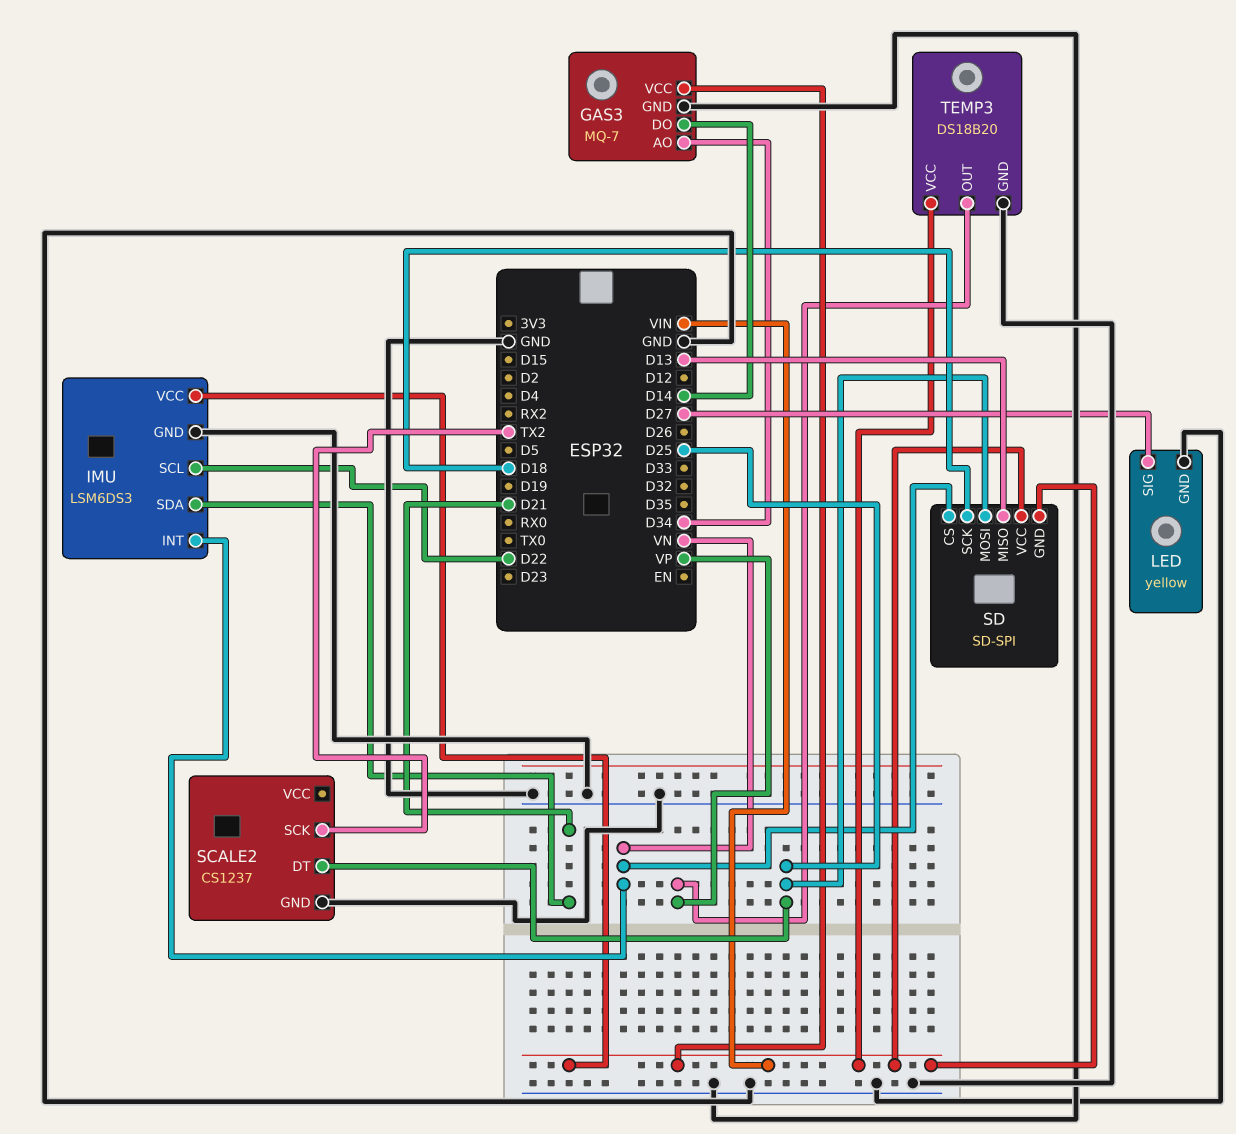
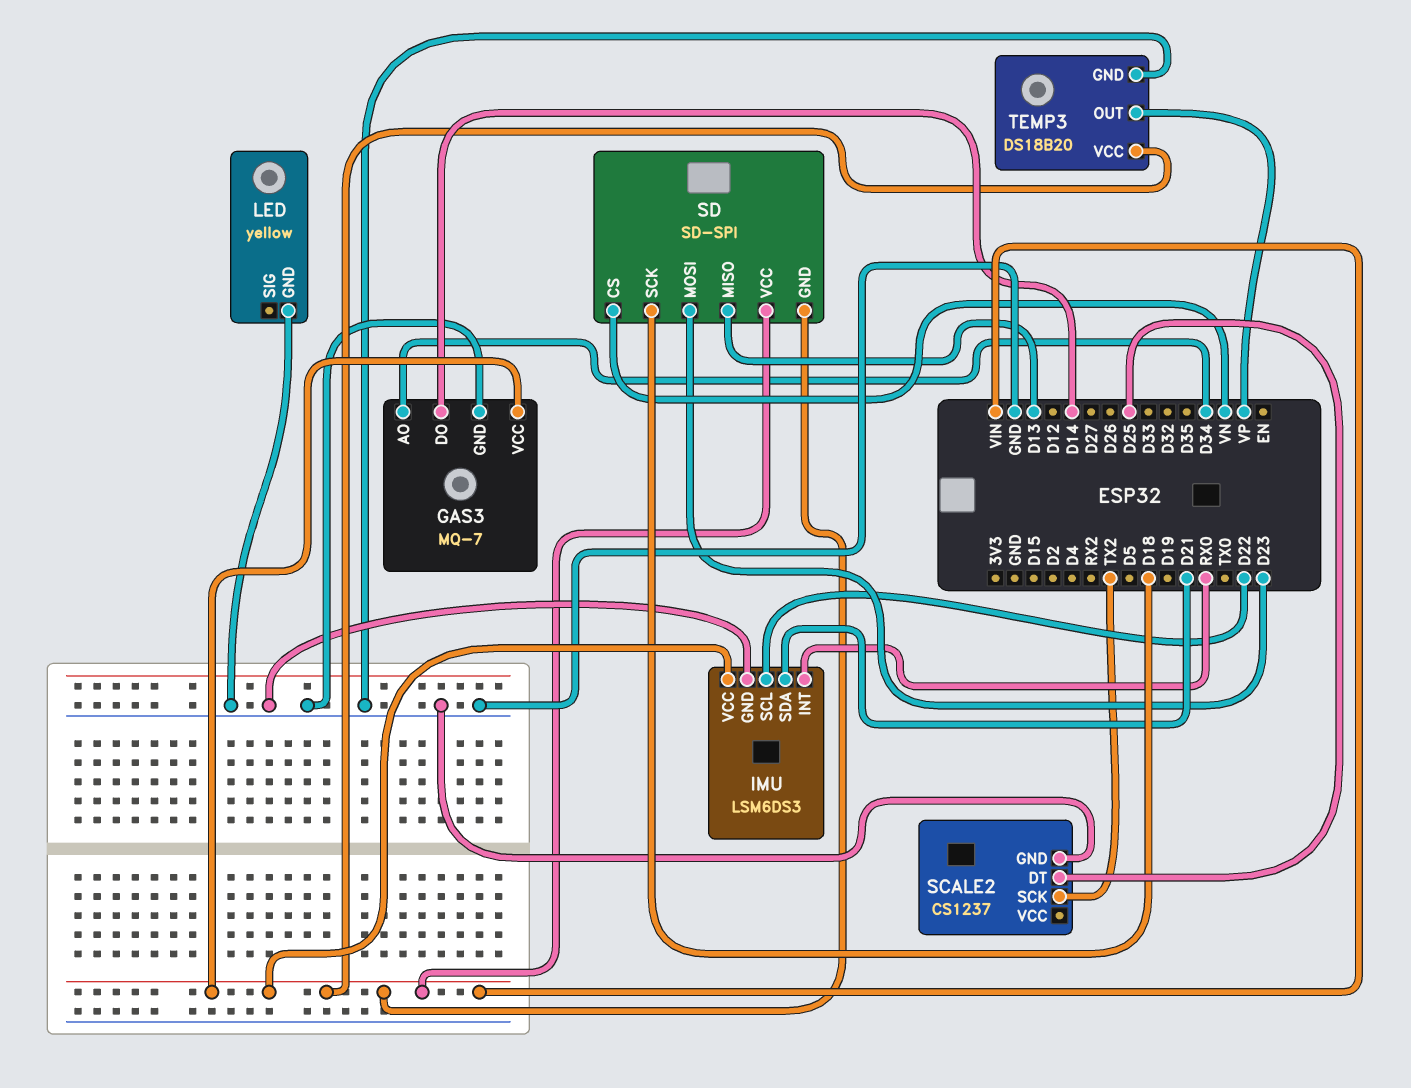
IMU pin INT: VN -> RX0
LED pin SIG: D27 -> none
SD pin MOSI: D25 -> D23

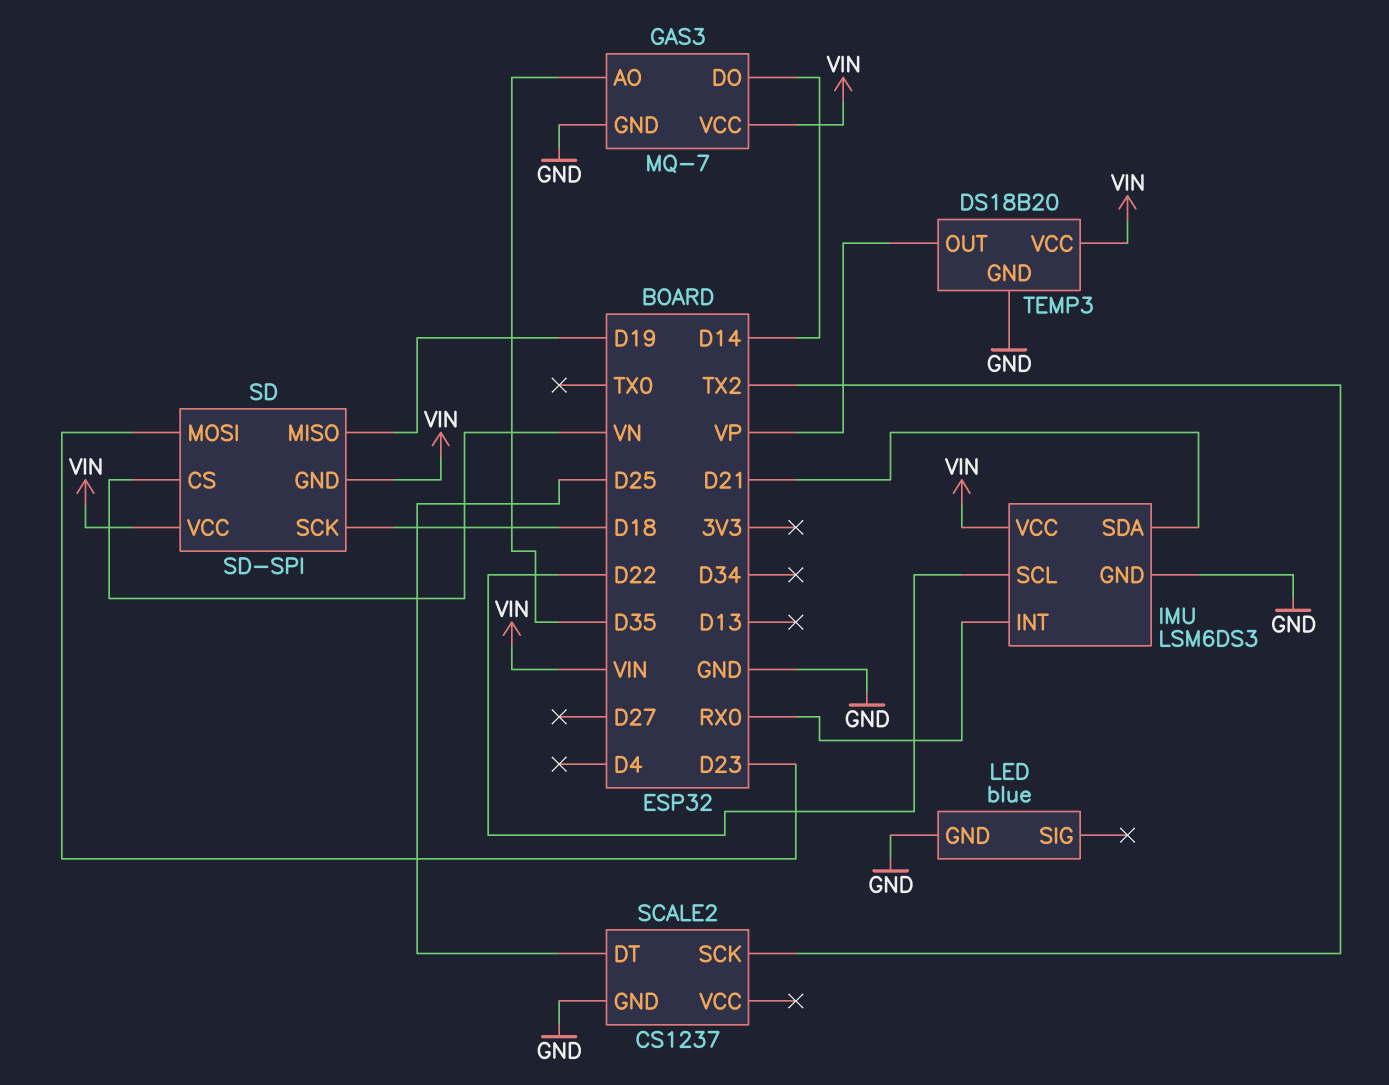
GAS3 pin AO: D34 -> D35
LED: yellow -> blue
SD pin MISO: D13 -> D19

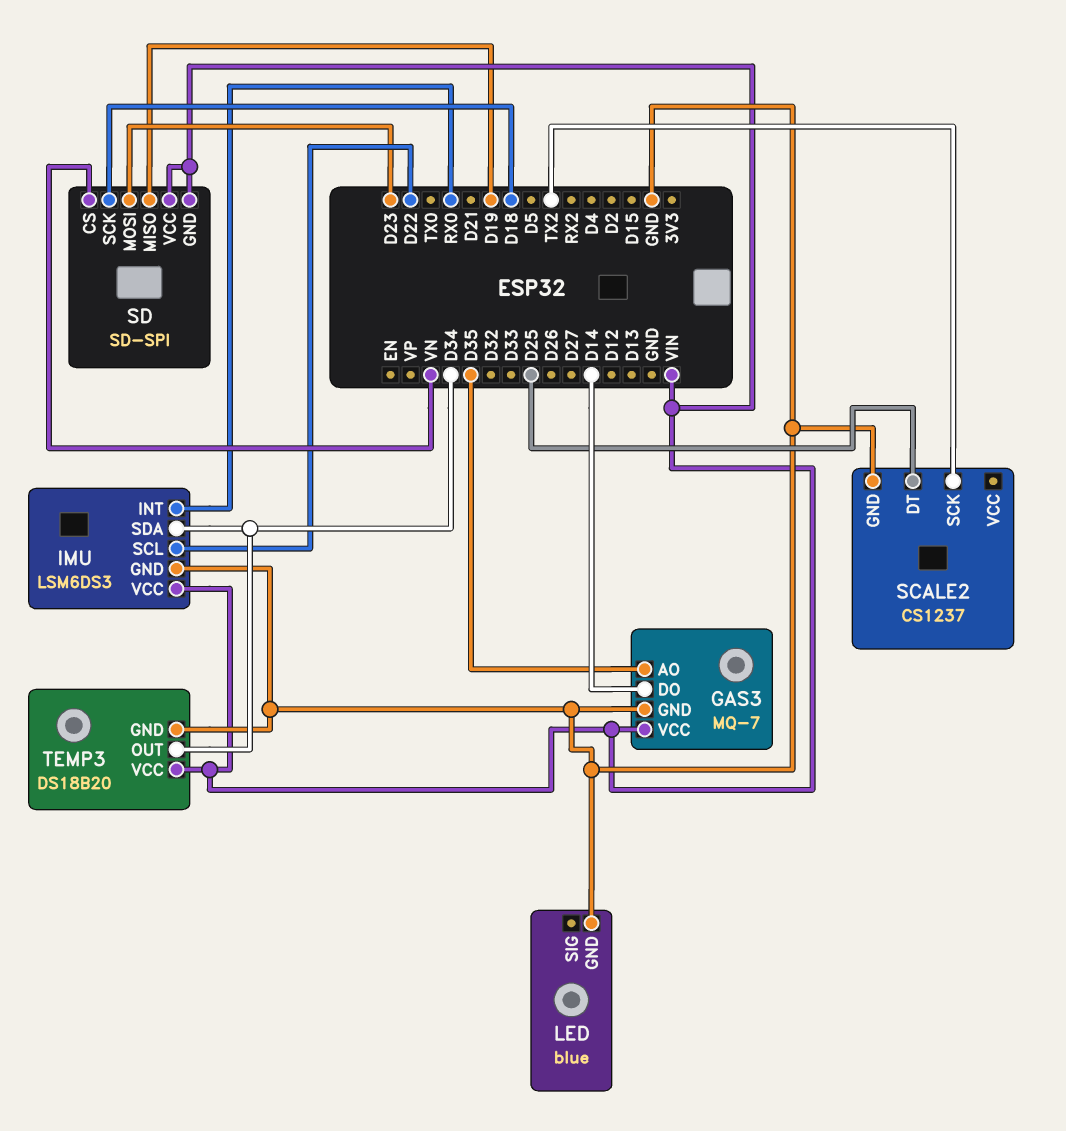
IMU pin SDA: D21 -> D34
TEMP3 pin OUT: VP -> D34

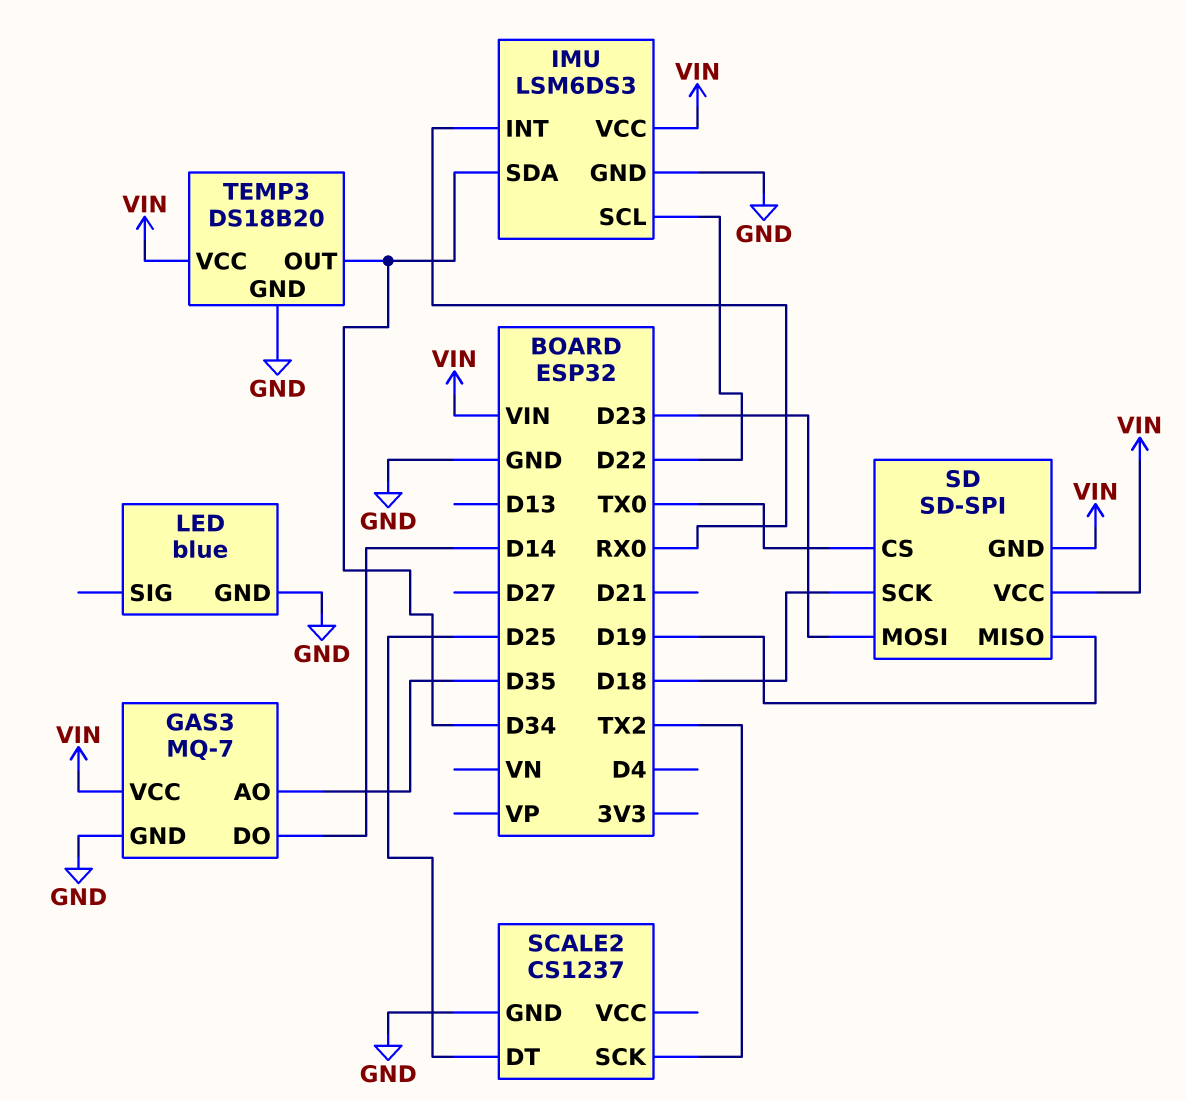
SD pin CS: VN -> TX0

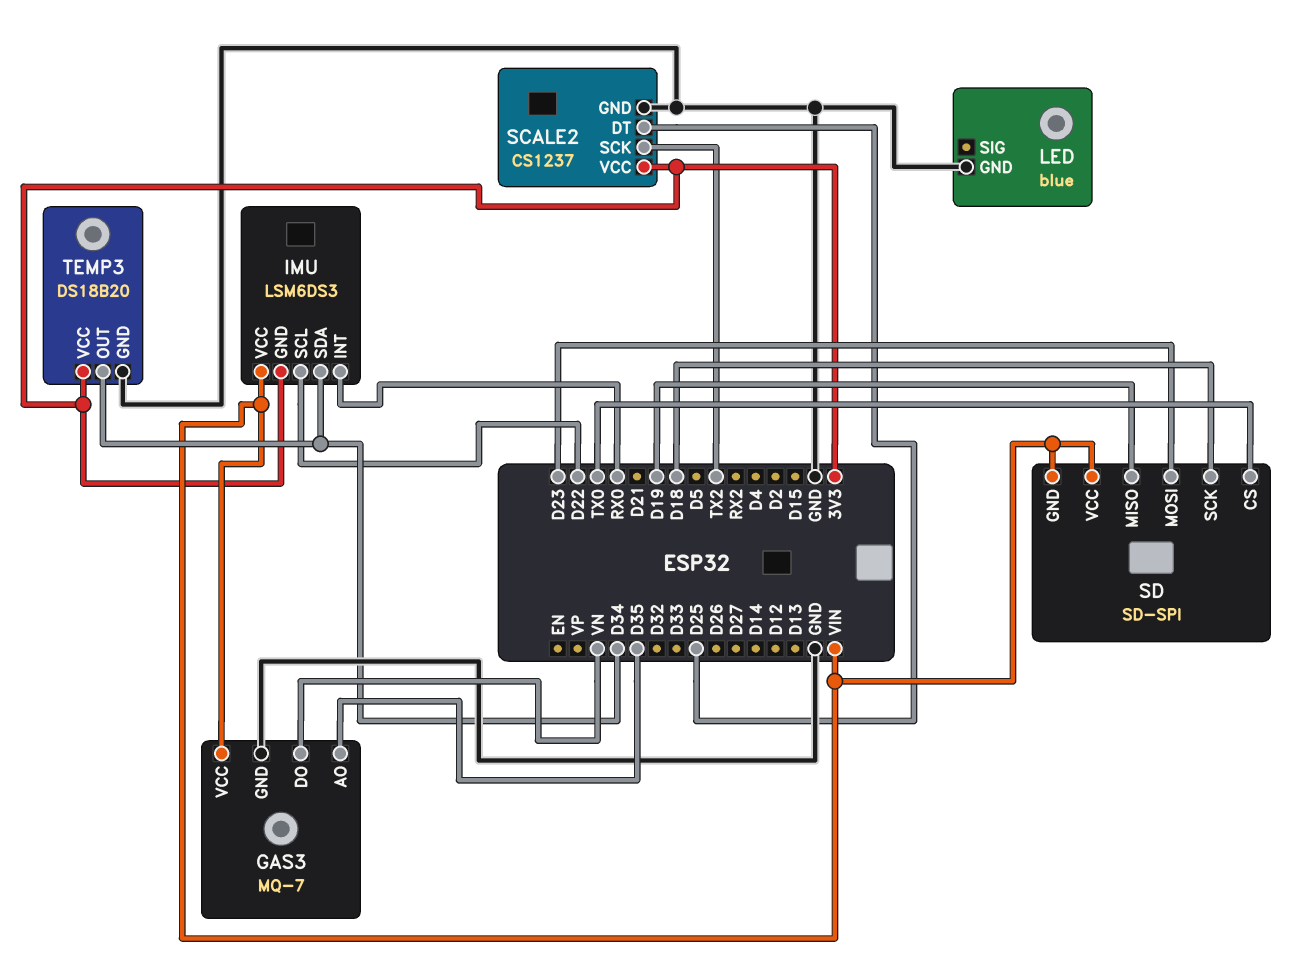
GAS3 pin DO: D14 -> VN
IMU pin GND: GND -> 3V3
SCALE2 pin VCC: none -> 3V3
TEMP3 pin VCC: VIN -> 3V3

